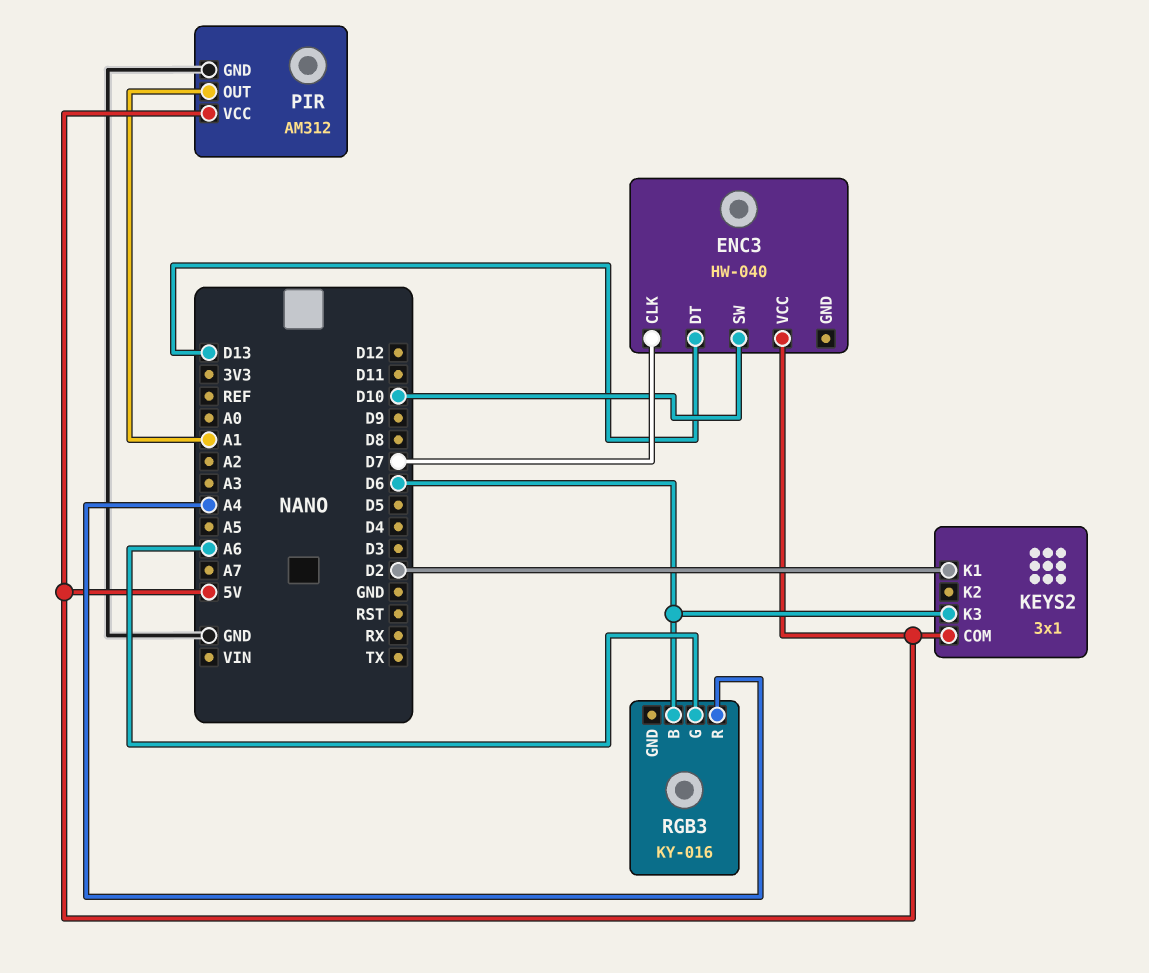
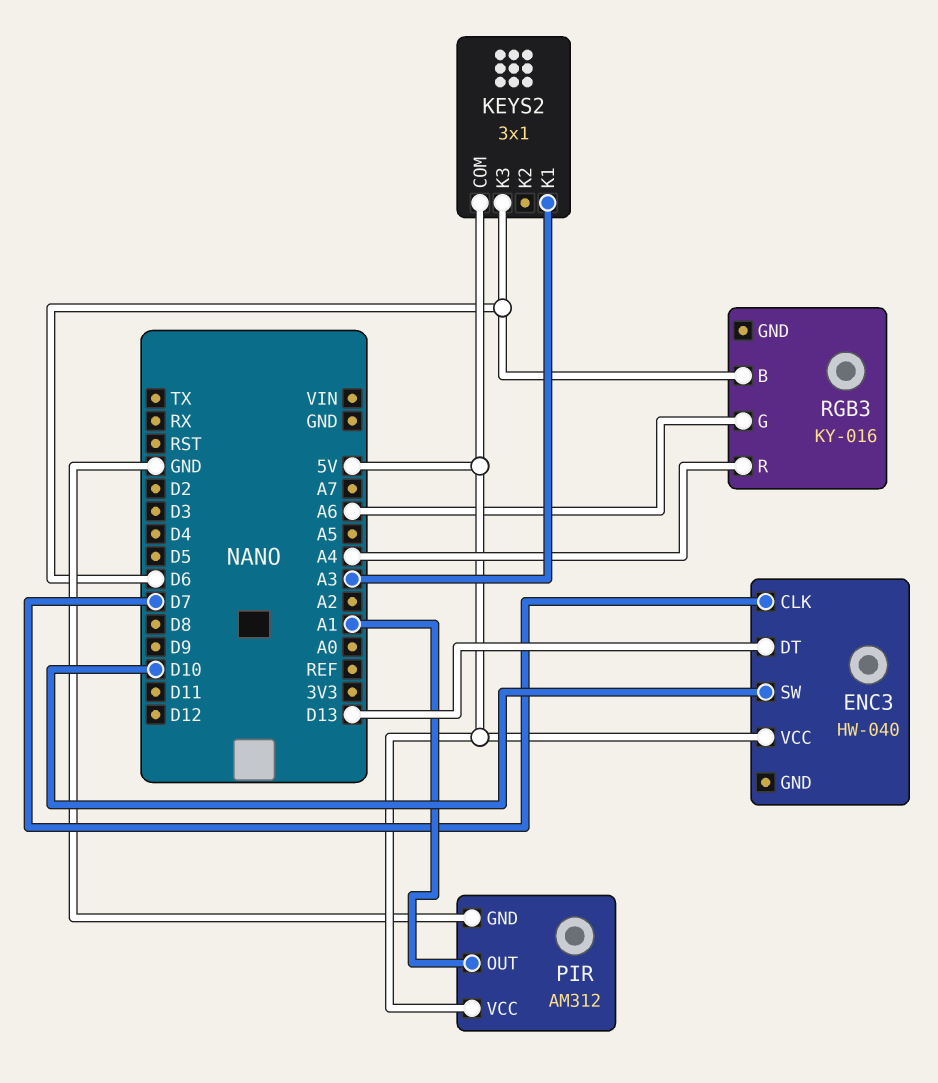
KEYS2 pin K1: D2 -> A3

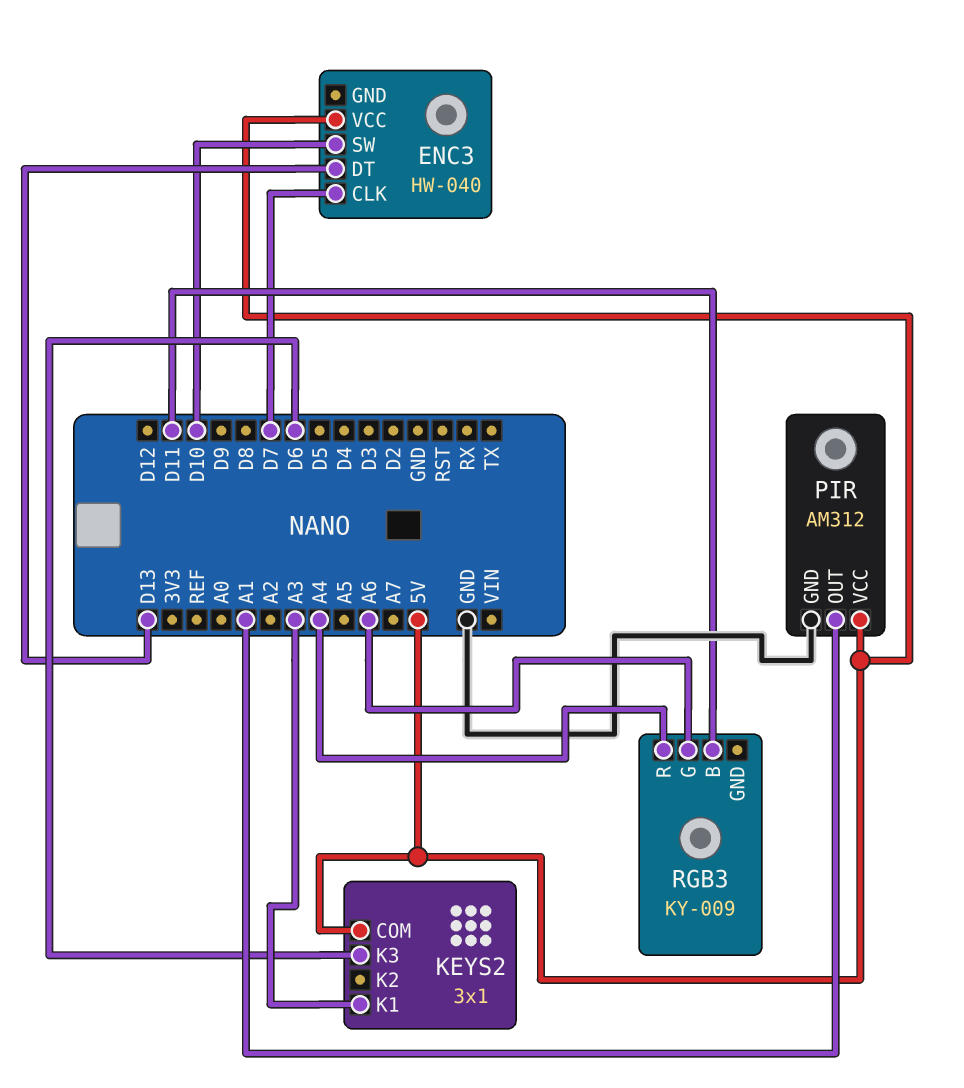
RGB3: KY-016 -> KY-009
RGB3 pin B: D6 -> D11

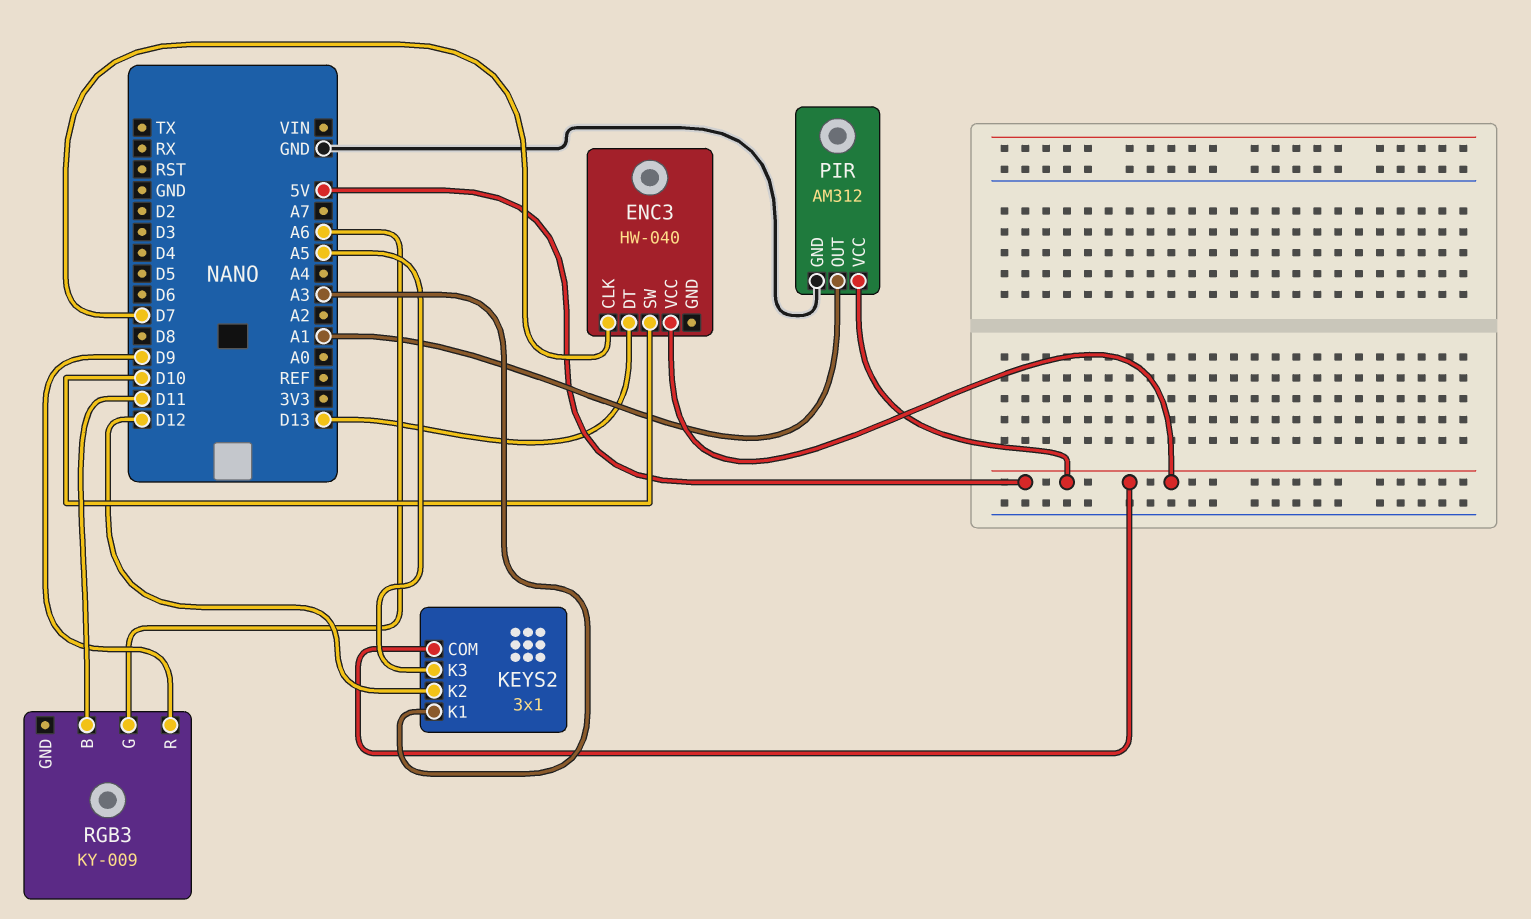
KEYS2 pin K2: none -> D12
KEYS2 pin K3: D6 -> A5
RGB3 pin R: A4 -> D9

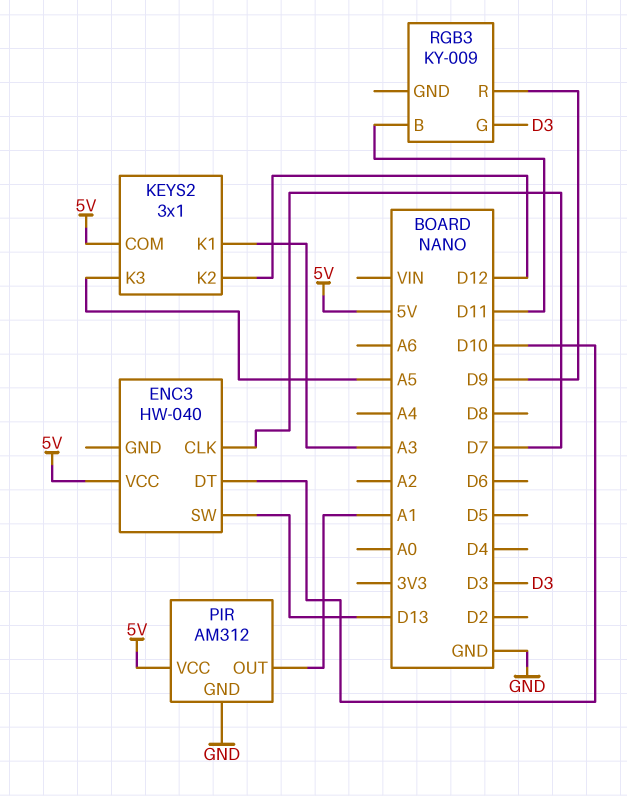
ENC3 pin DT: D13 -> D10
ENC3 pin SW: D10 -> D13
RGB3 pin G: A6 -> D3

